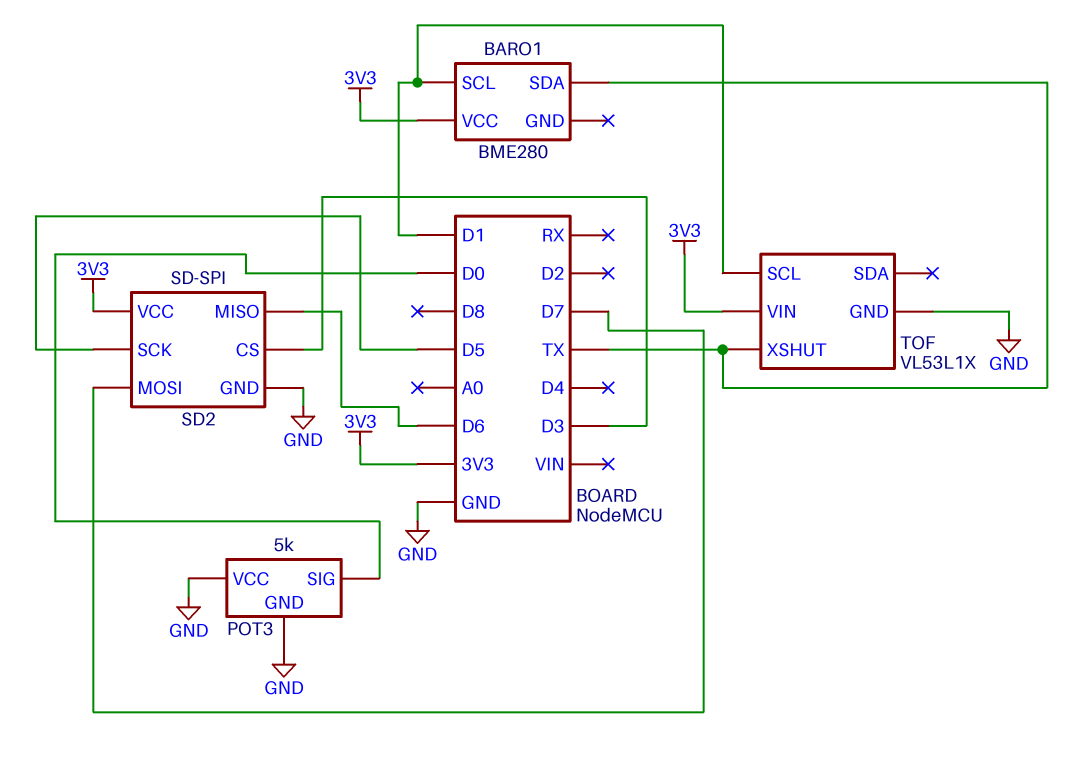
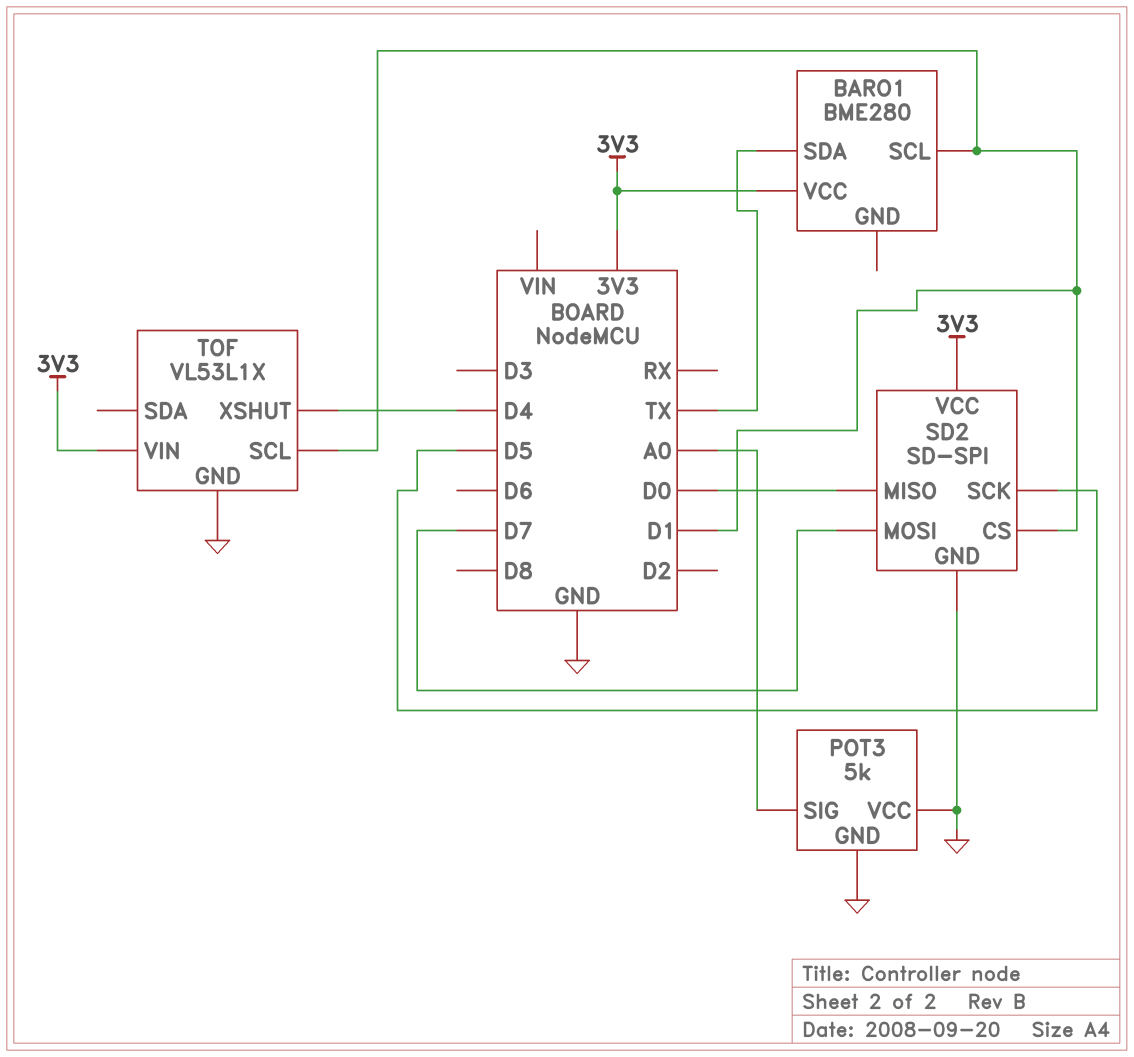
POT3 pin SIG: D0 -> A0
SD2 pin CS: D3 -> D1
SD2 pin MISO: D6 -> D0
TOF pin XSHUT: TX -> D4

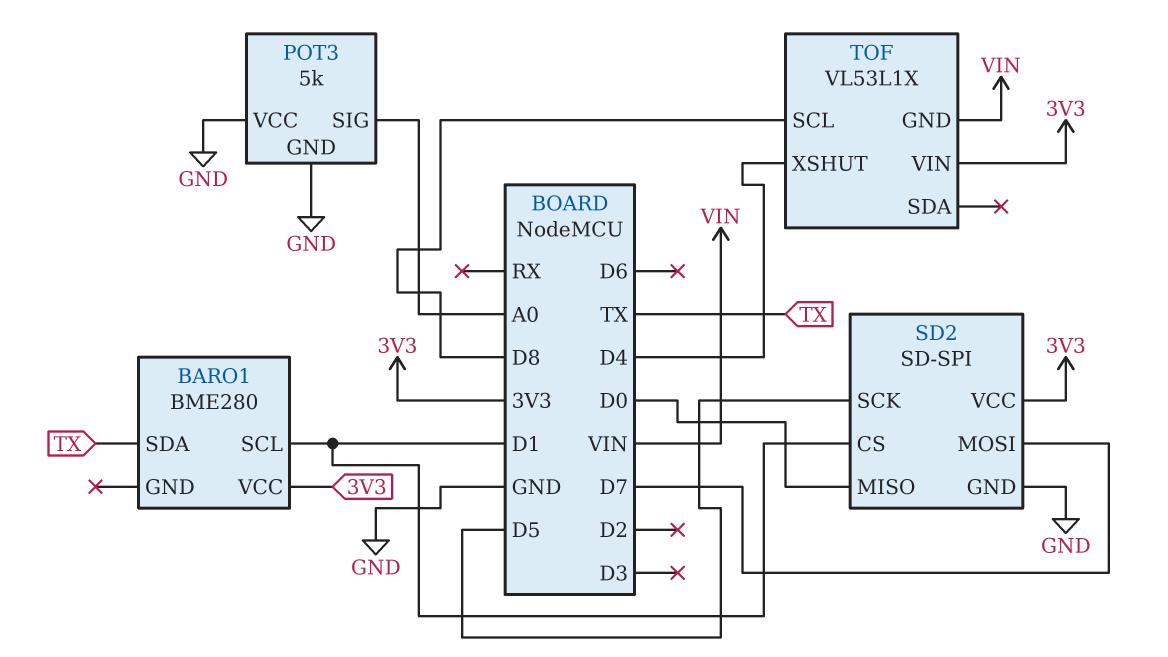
TOF pin GND: GND -> VIN
TOF pin SCL: D1 -> D8

